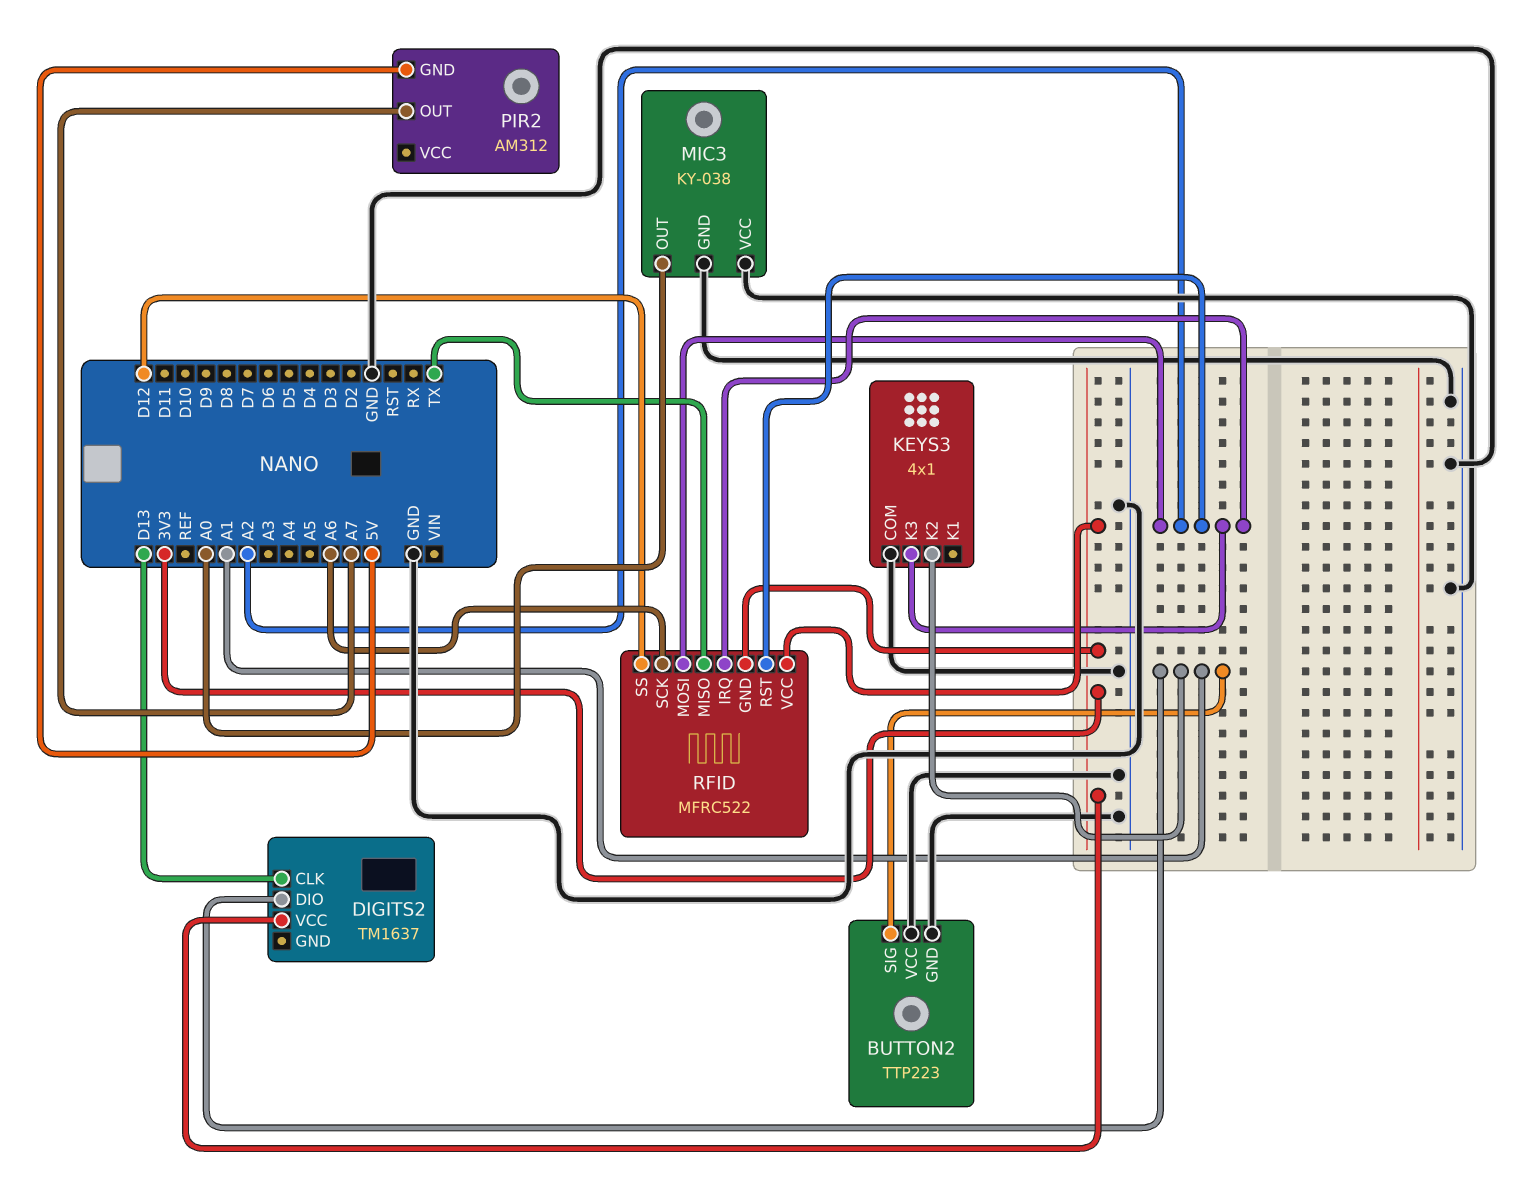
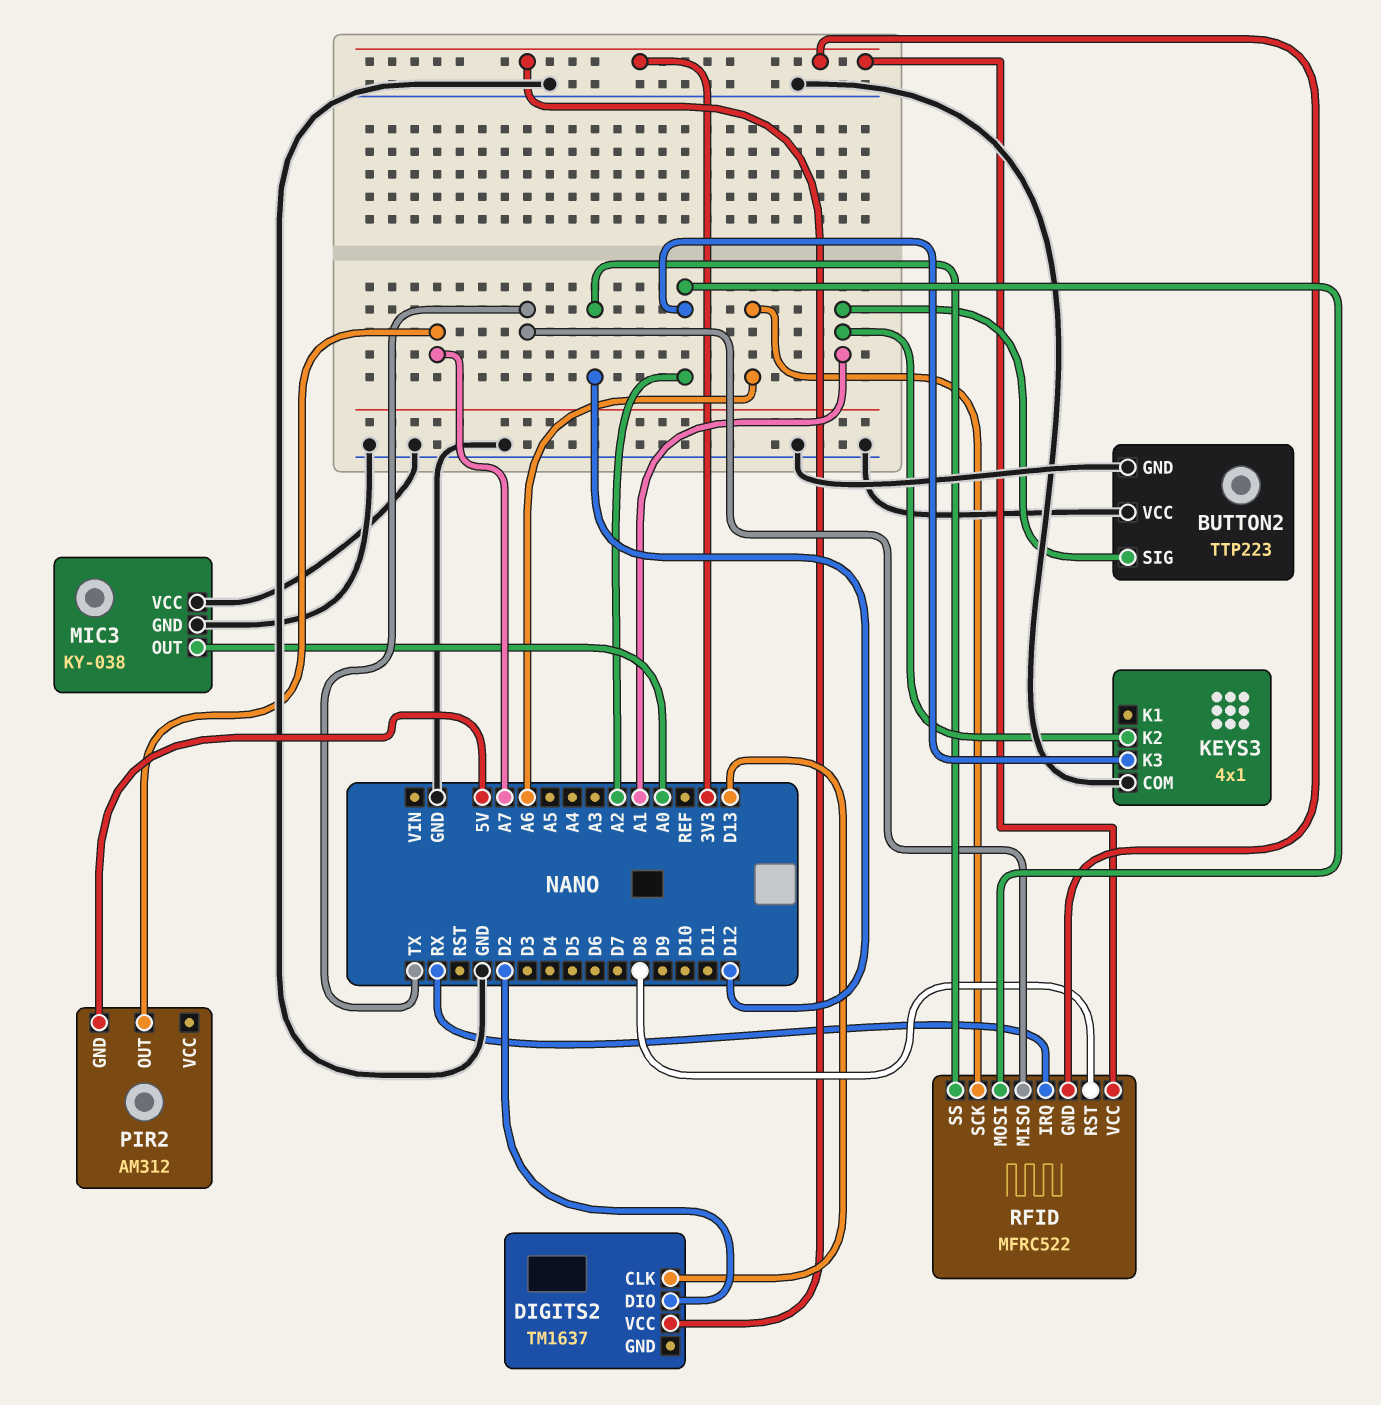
DIGITS2 pin DIO: A1 -> D2
RFID pin IRQ: A2 -> RX
RFID pin RST: A2 -> D8

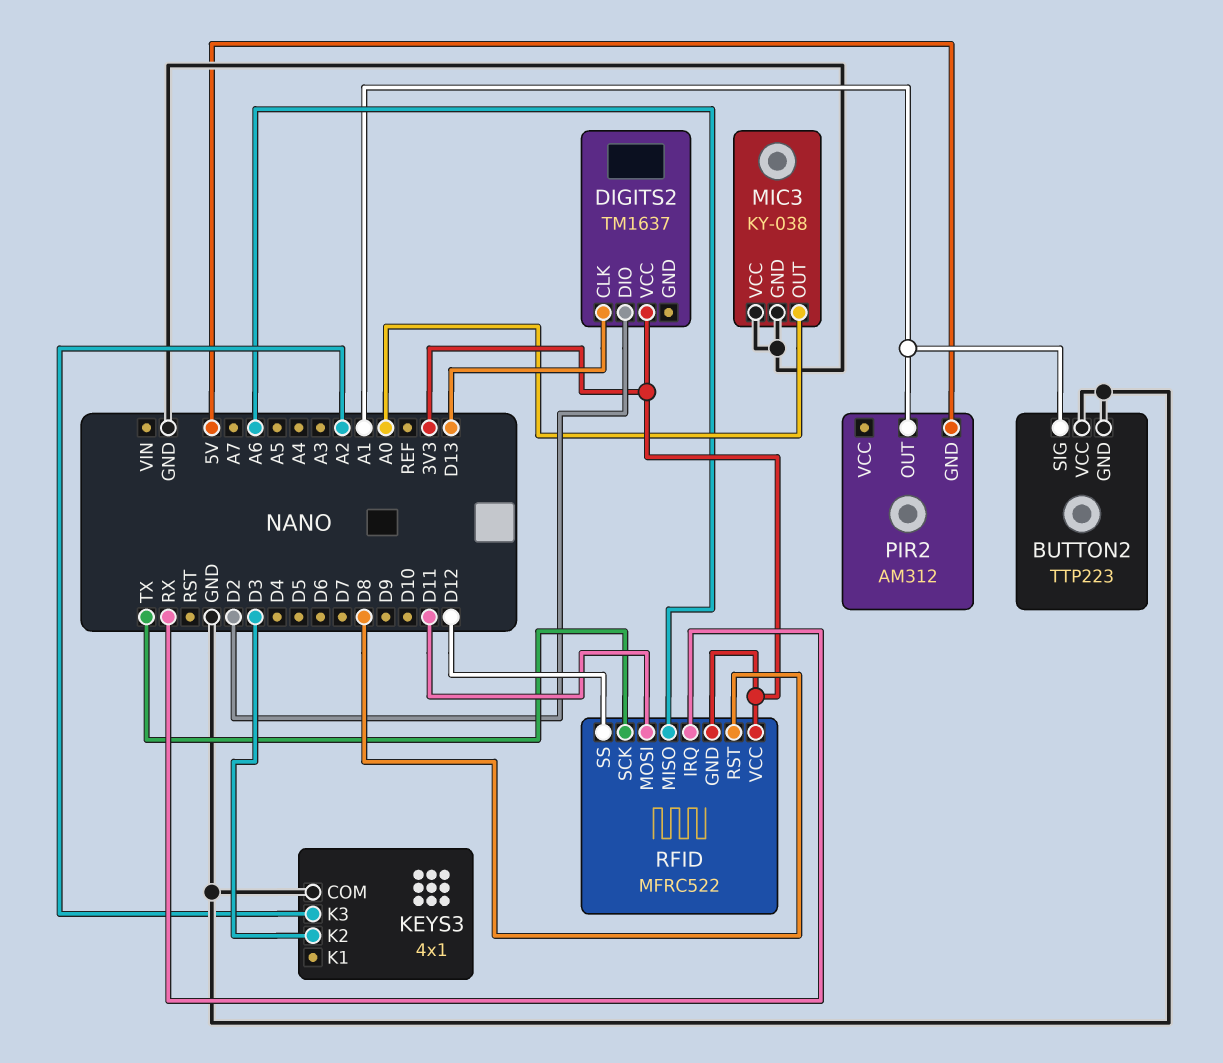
KEYS3 pin K2: A1 -> D3
PIR2 pin OUT: A7 -> A1
RFID pin MISO: TX -> A6
RFID pin MOSI: A2 -> D11
RFID pin SCK: A6 -> TX

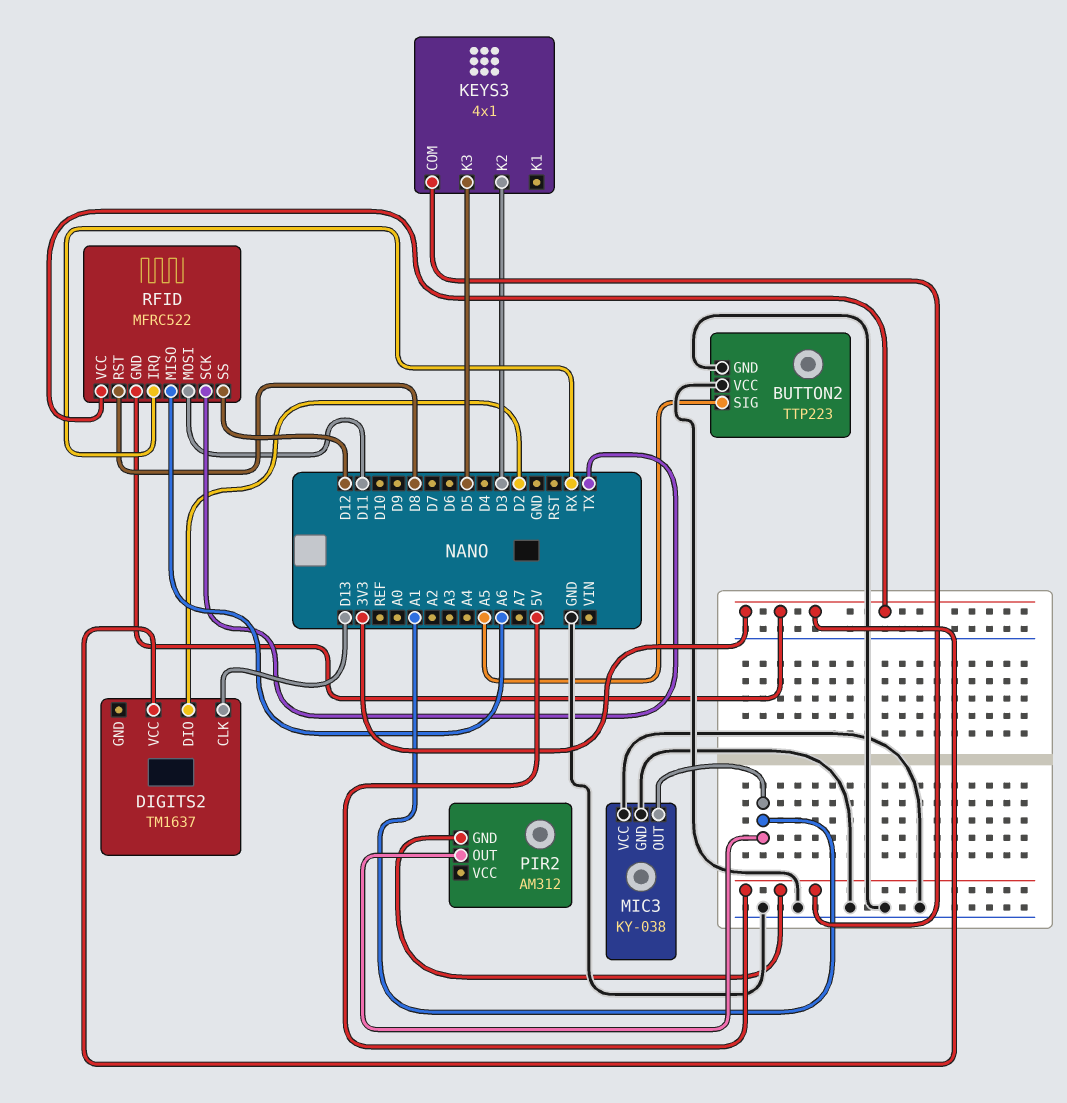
BUTTON2 pin SIG: A1 -> A5
KEYS3 pin COM: GND -> 5V
KEYS3 pin K3: A2 -> D5
MIC3 pin OUT: A0 -> A1

